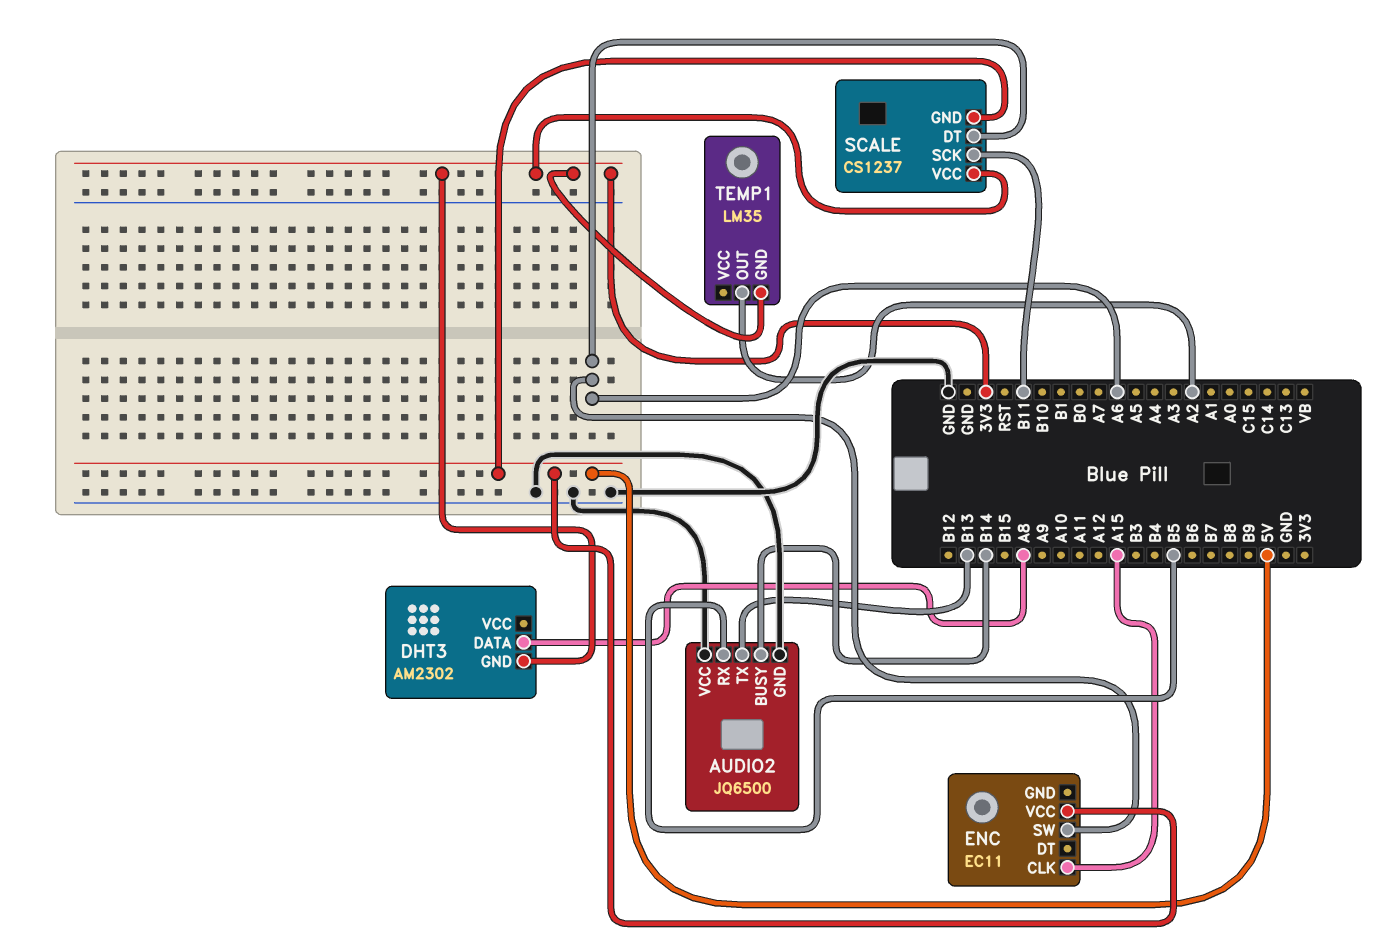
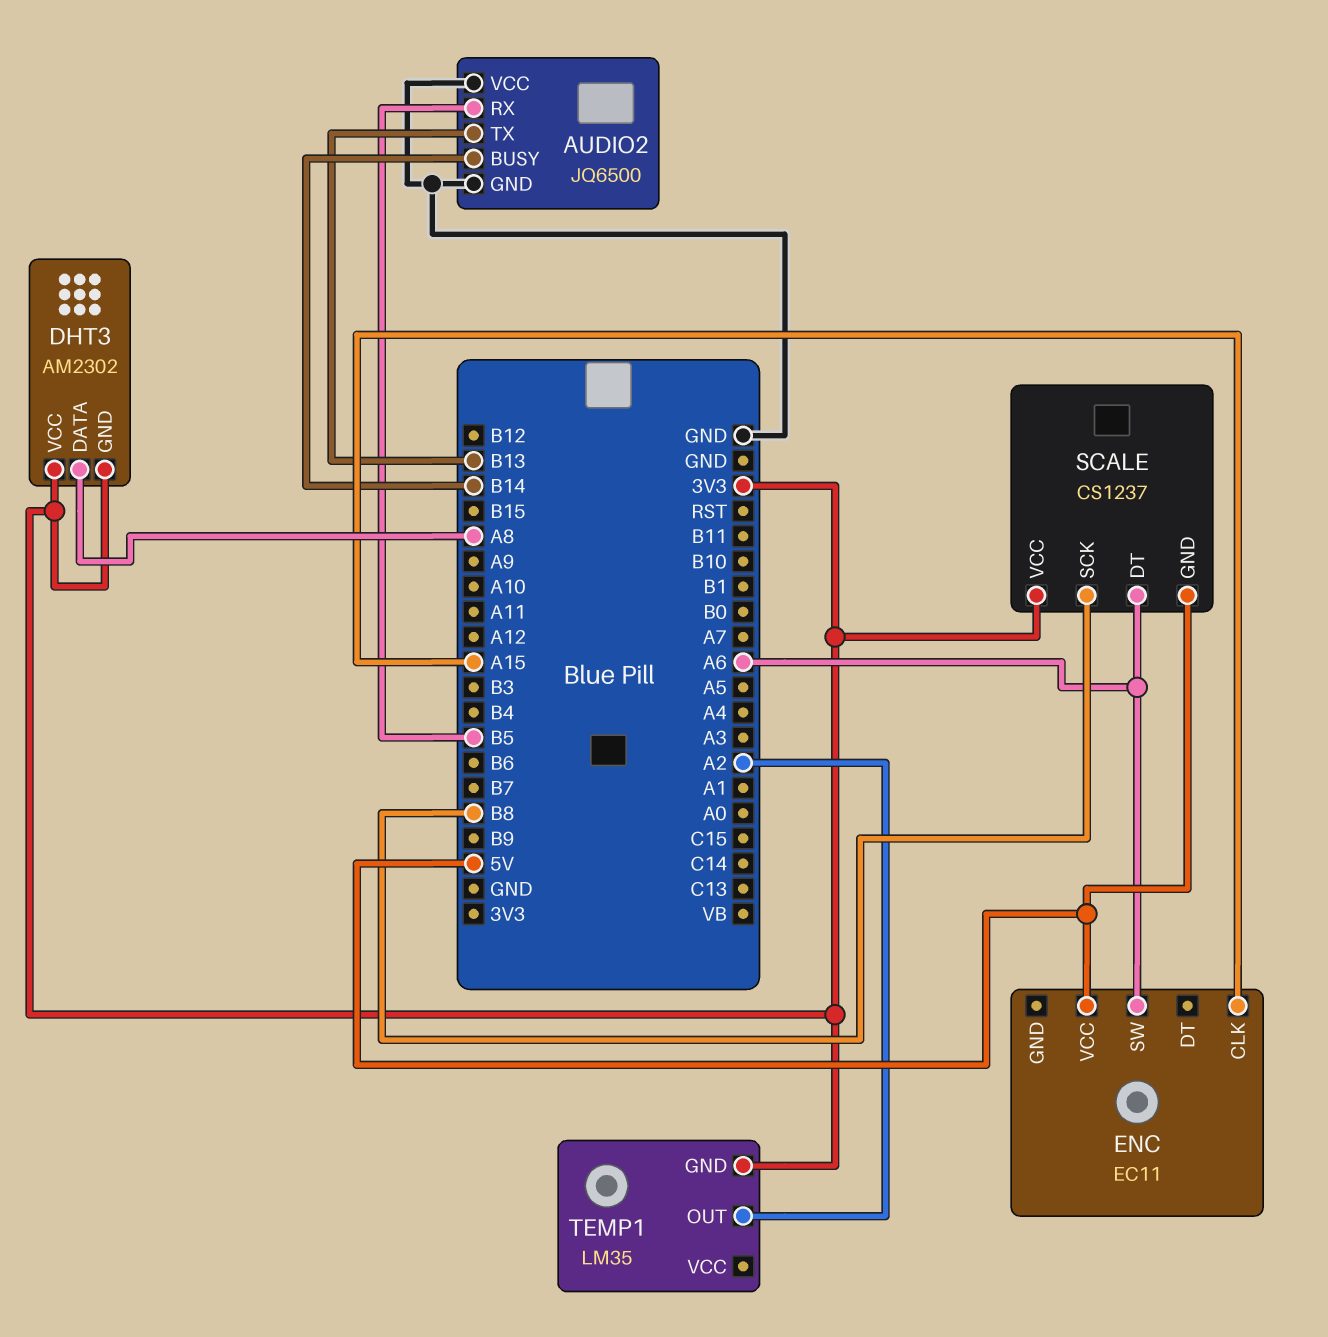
DHT3 pin VCC: none -> 3V3
SCALE pin SCK: B11 -> B8

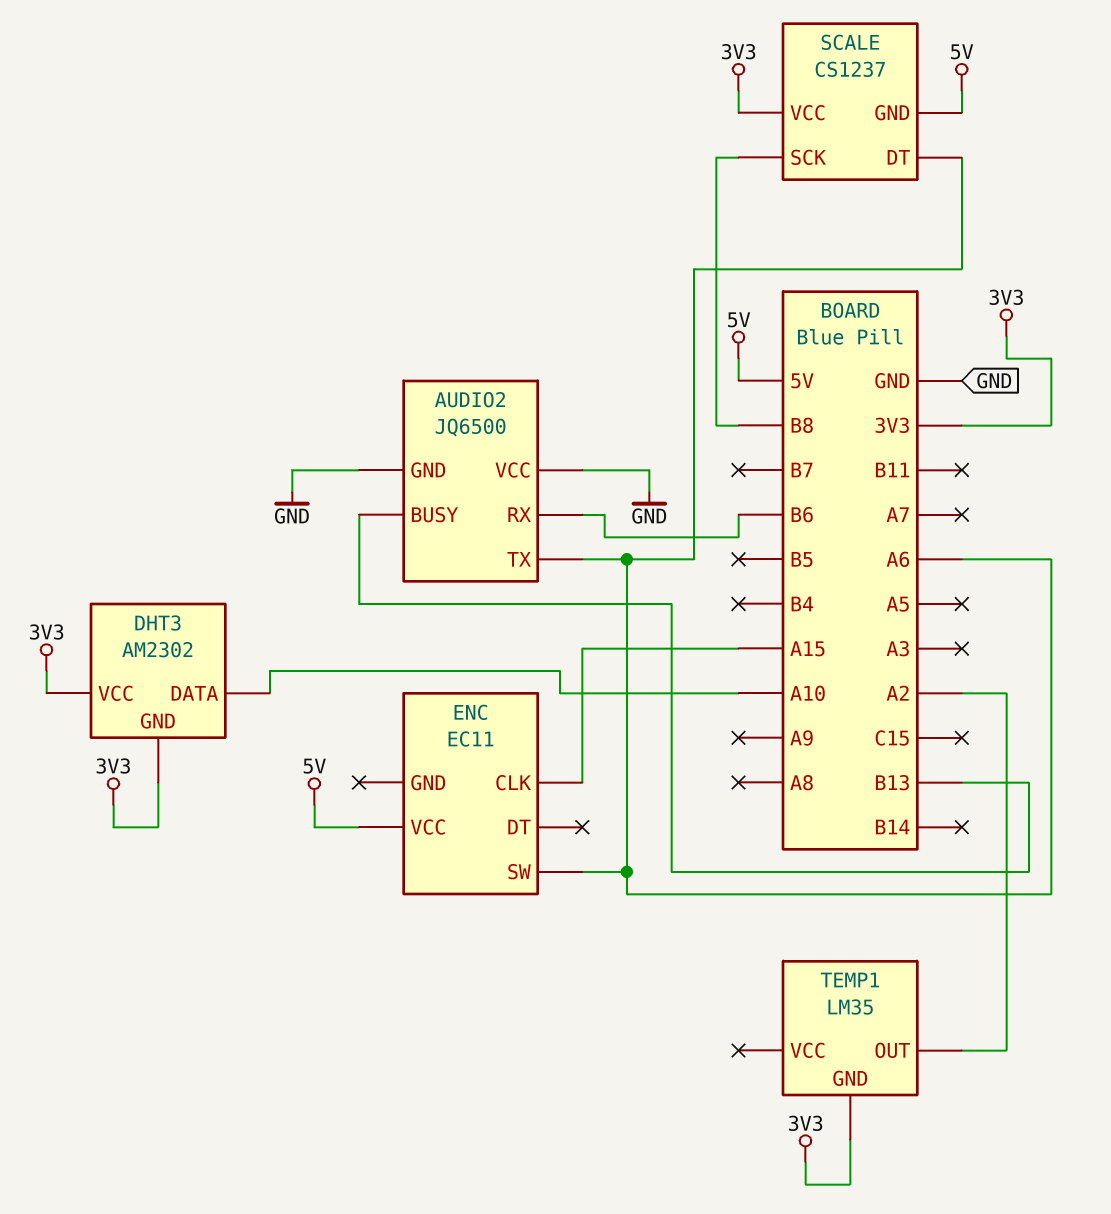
AUDIO2 pin BUSY: B14 -> B13
AUDIO2 pin RX: B5 -> B6
AUDIO2 pin TX: B13 -> A6
DHT3 pin DATA: A8 -> A10

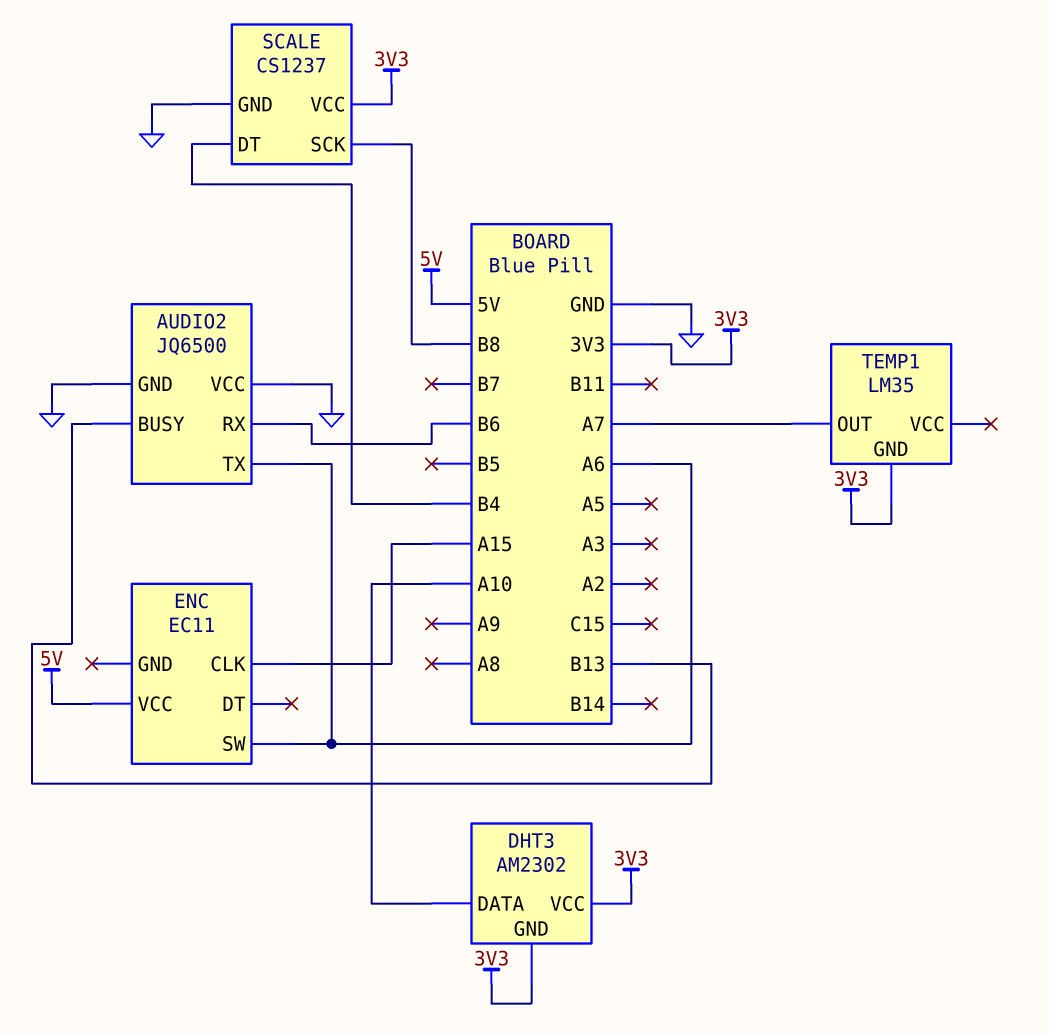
SCALE pin DT: A6 -> B4
SCALE pin GND: 5V -> GND
TEMP1 pin OUT: A2 -> A7

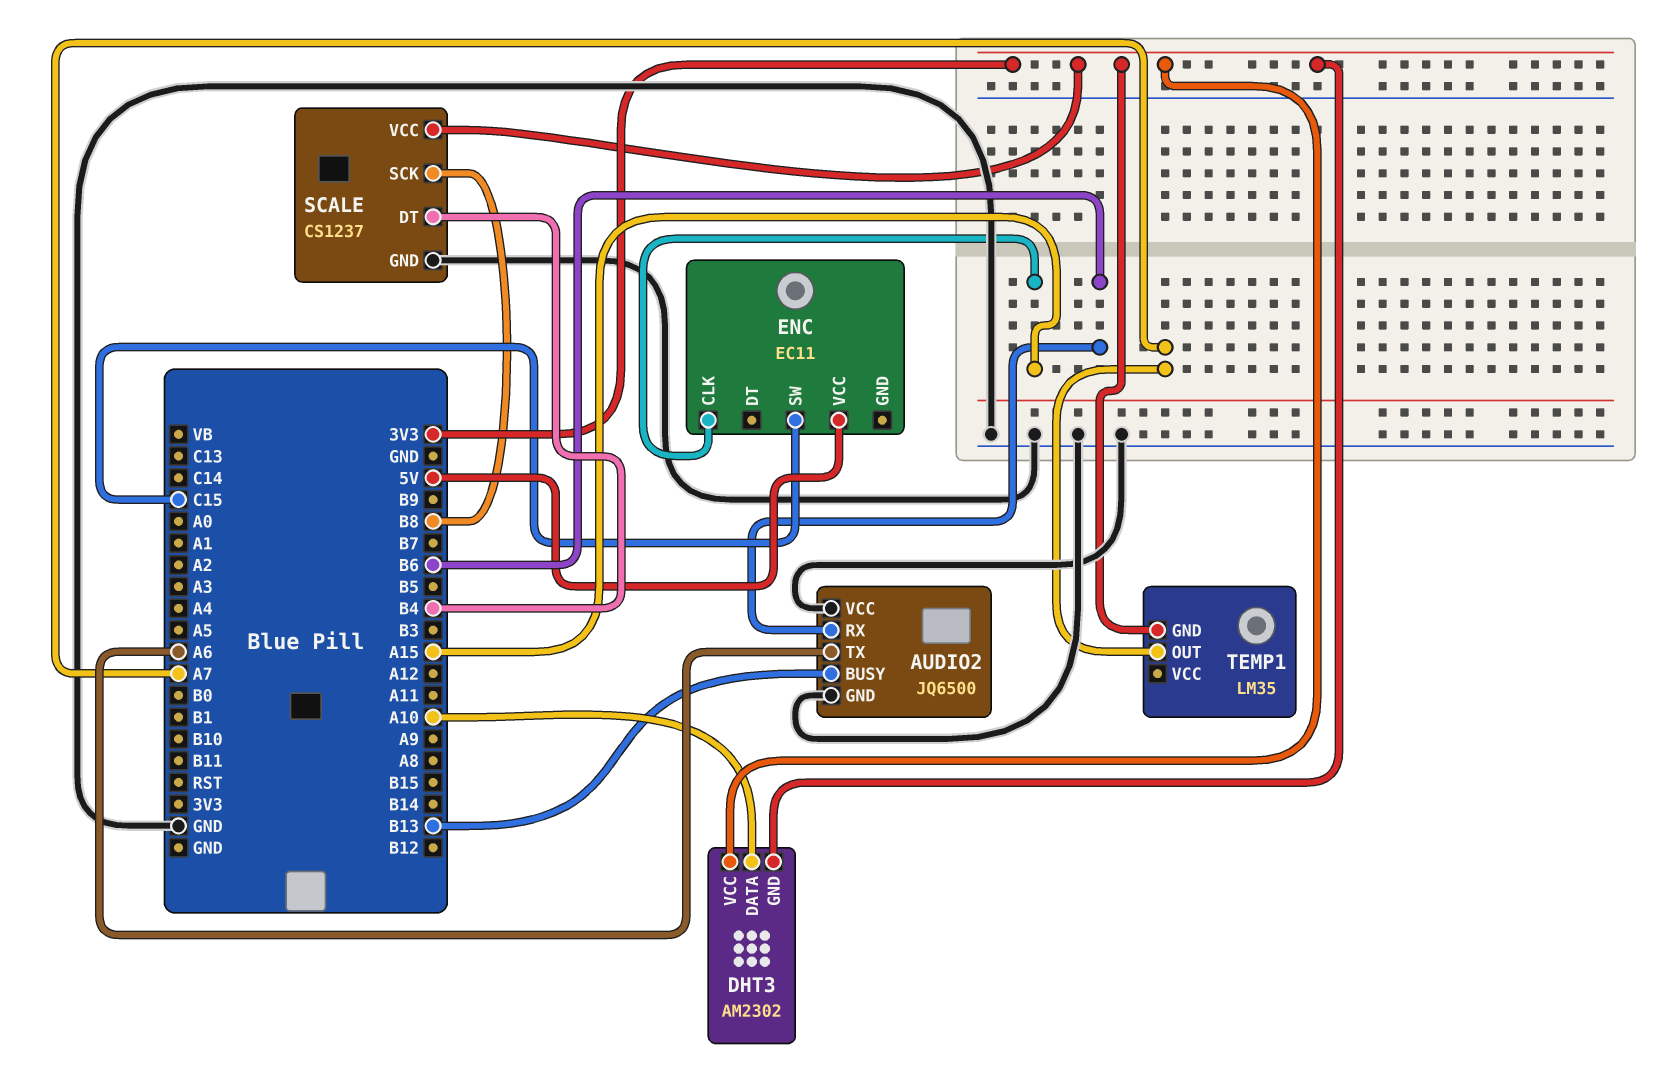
ENC pin SW: A6 -> C15

